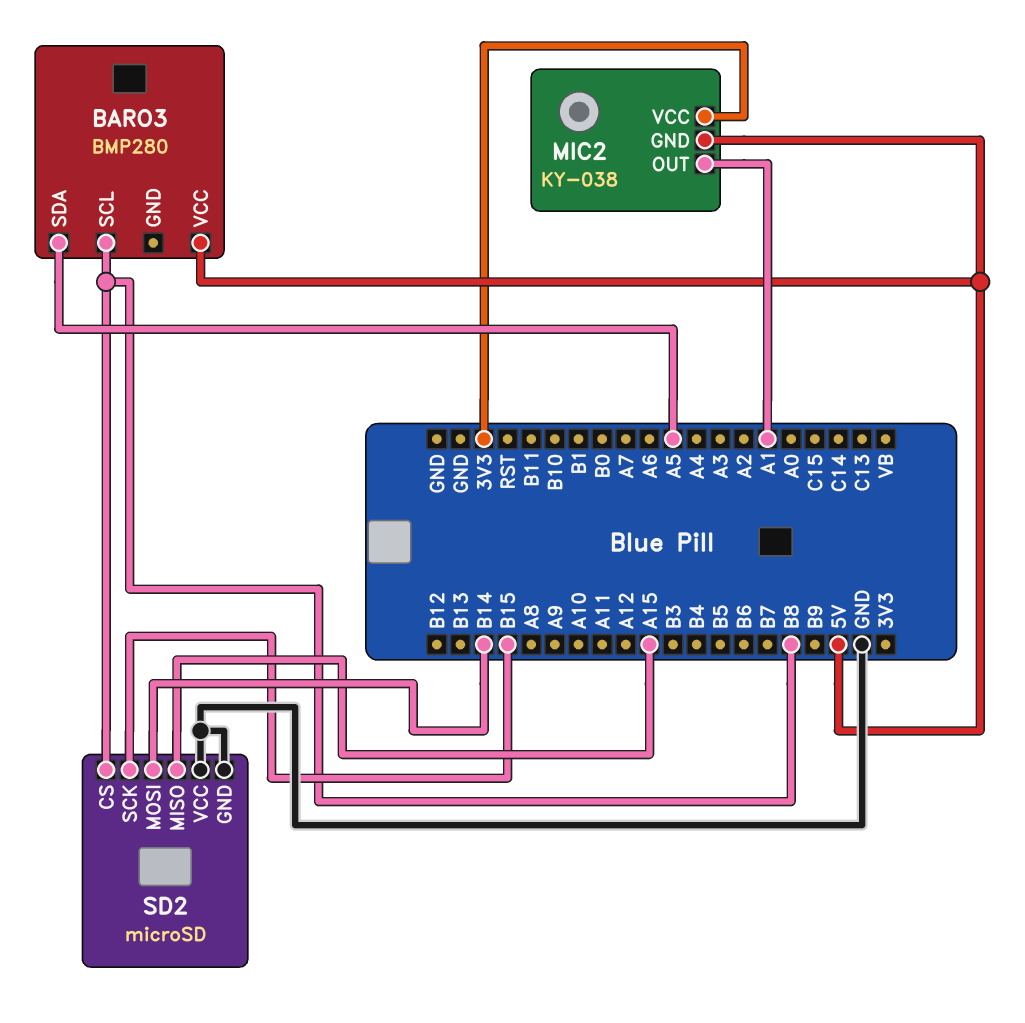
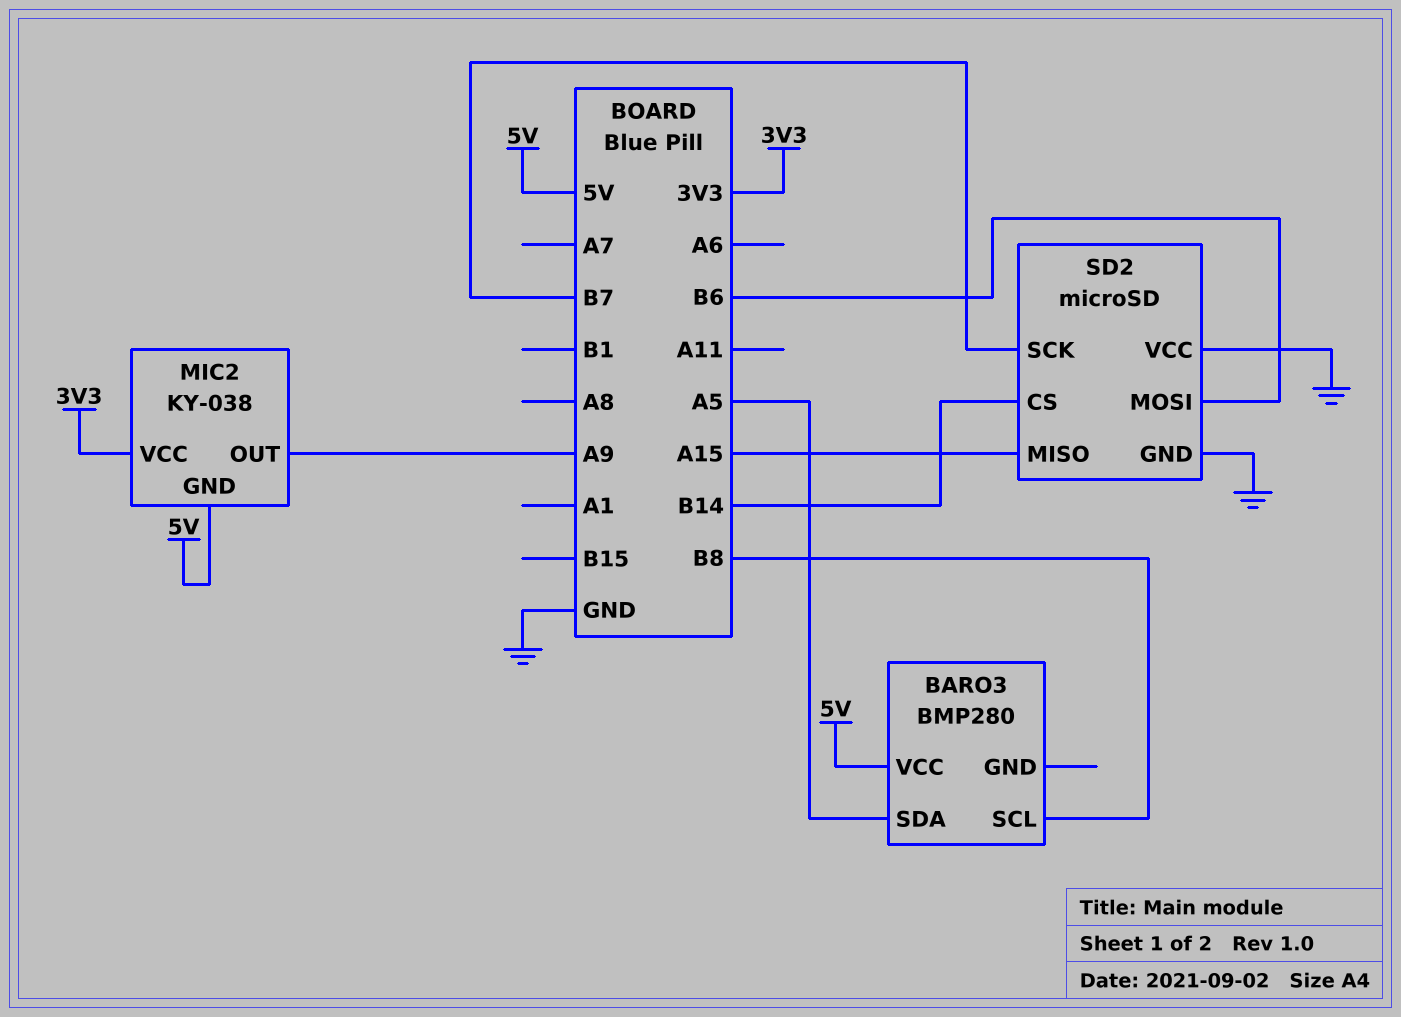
MIC2 pin OUT: A1 -> A9
SD2 pin CS: B8 -> B14
SD2 pin MOSI: B14 -> B6
SD2 pin SCK: B15 -> B7

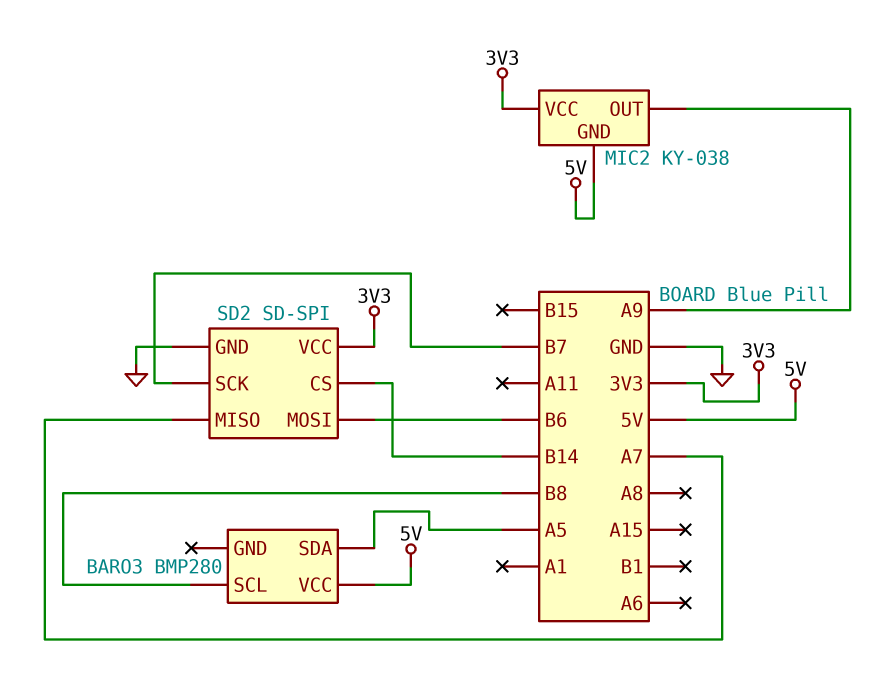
SD2: microSD -> SD-SPI
SD2 pin MISO: A15 -> A7
SD2 pin VCC: GND -> 3V3

